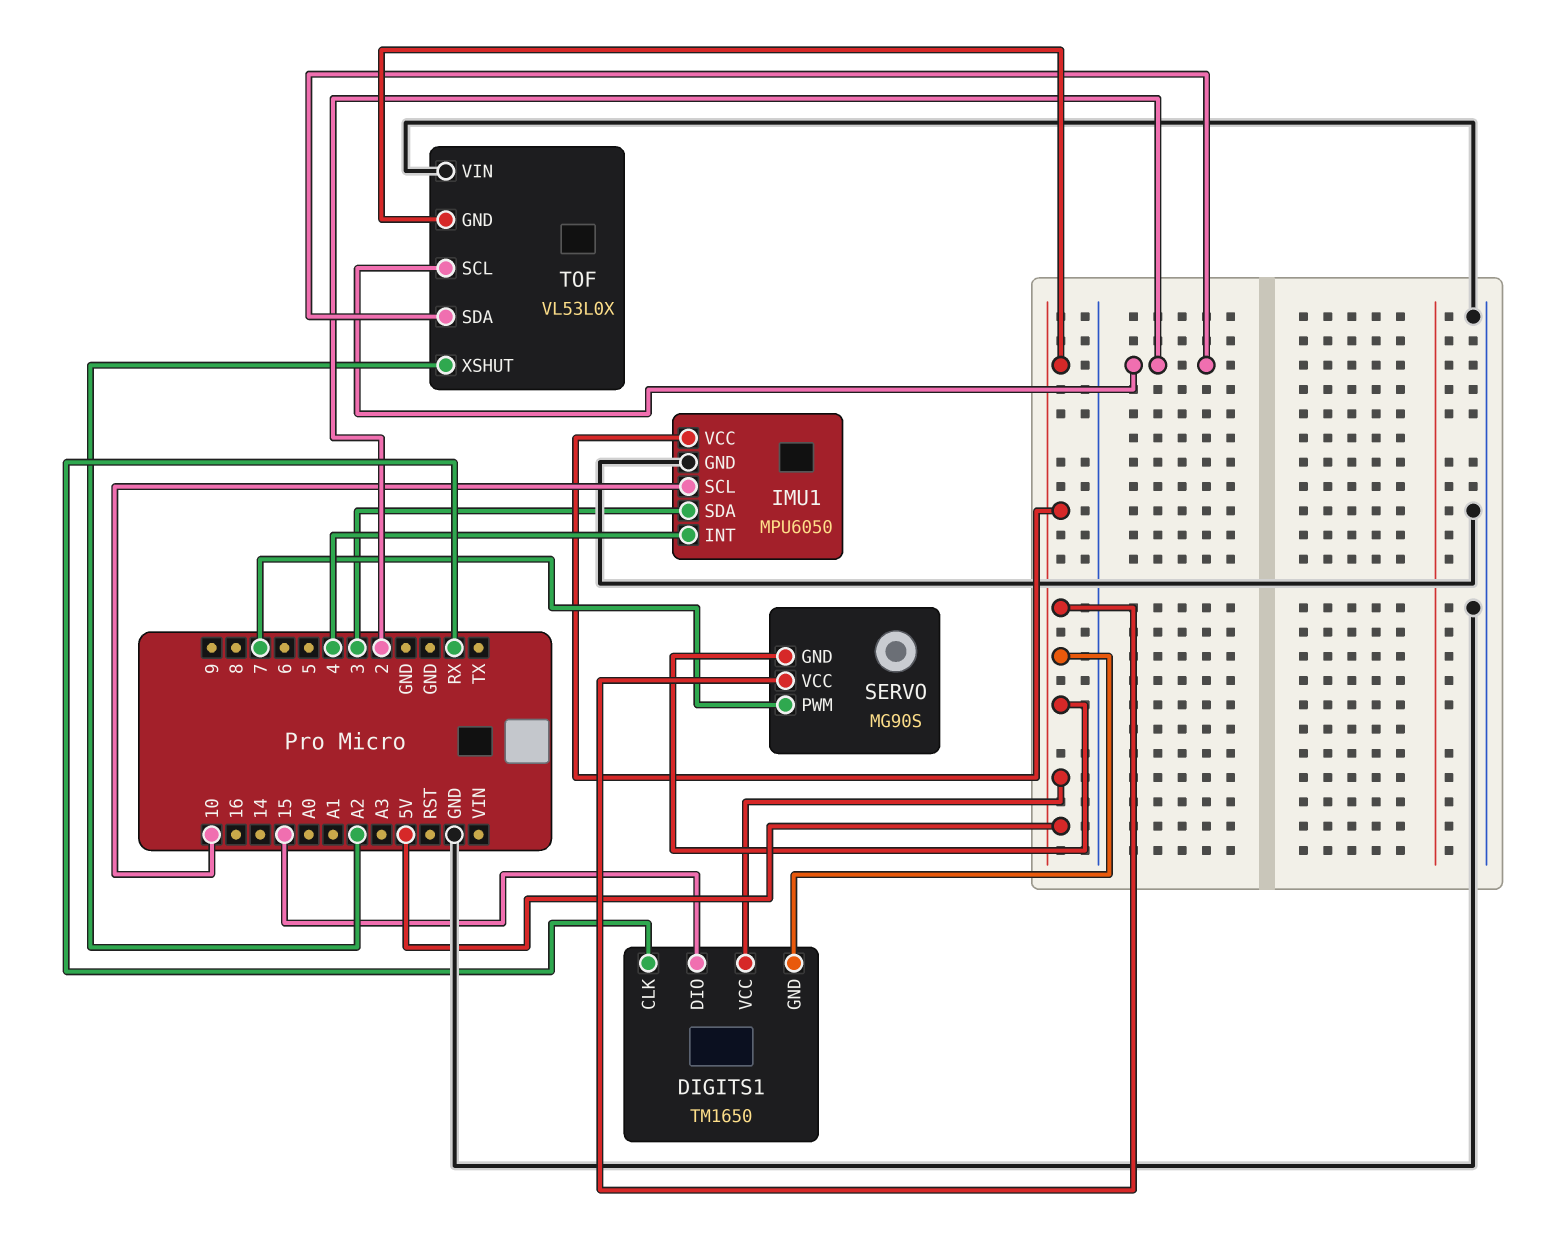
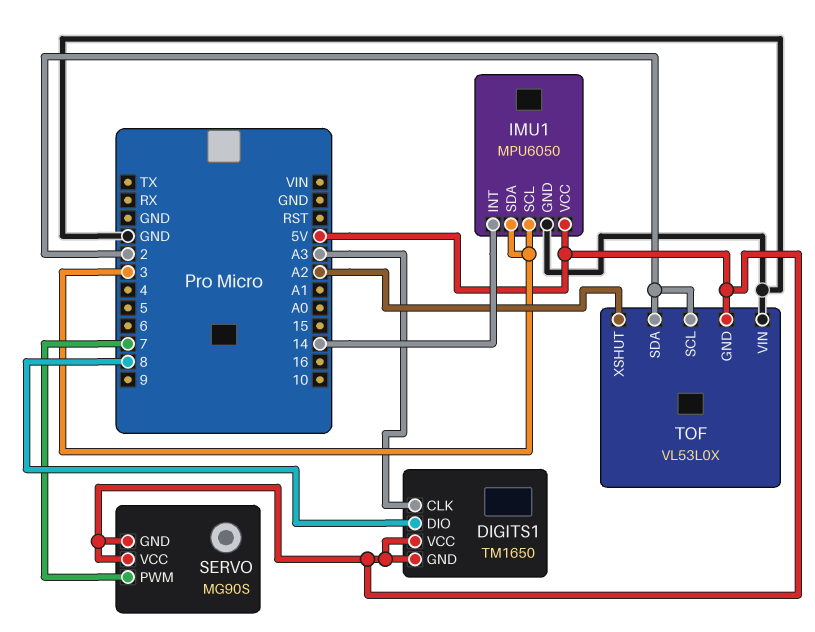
DIGITS1 pin CLK: RX -> A3
DIGITS1 pin DIO: 15 -> 8
IMU1 pin INT: 4 -> 14
IMU1 pin SCL: 10 -> 3

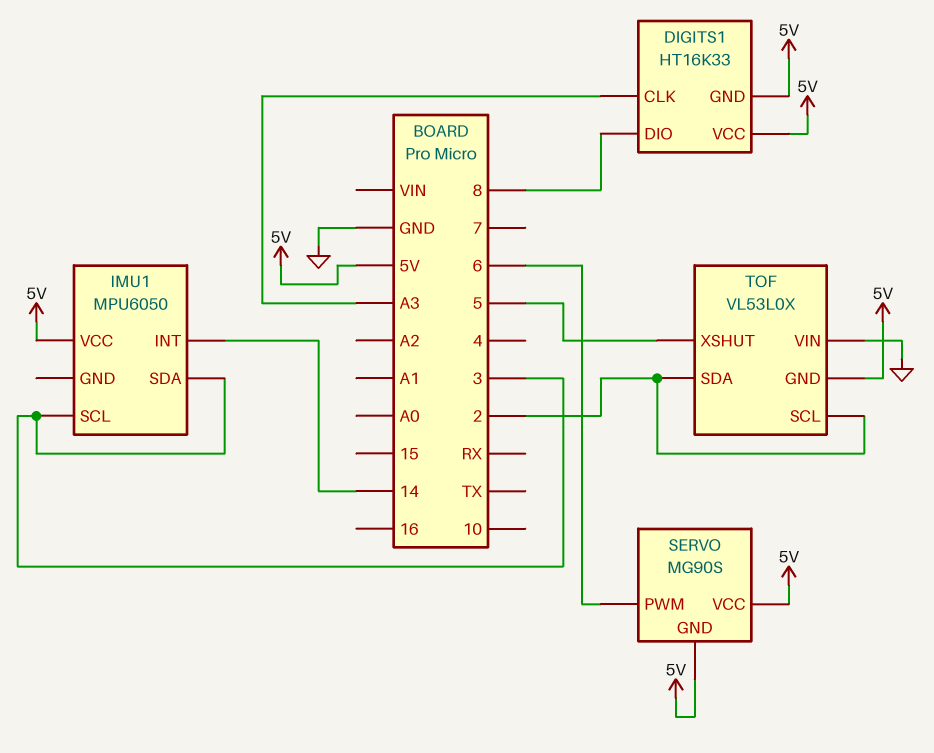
DIGITS1: TM1650 -> HT16K33
IMU1 pin GND: GND -> none
SERVO pin PWM: 7 -> 6
TOF pin XSHUT: A2 -> 5

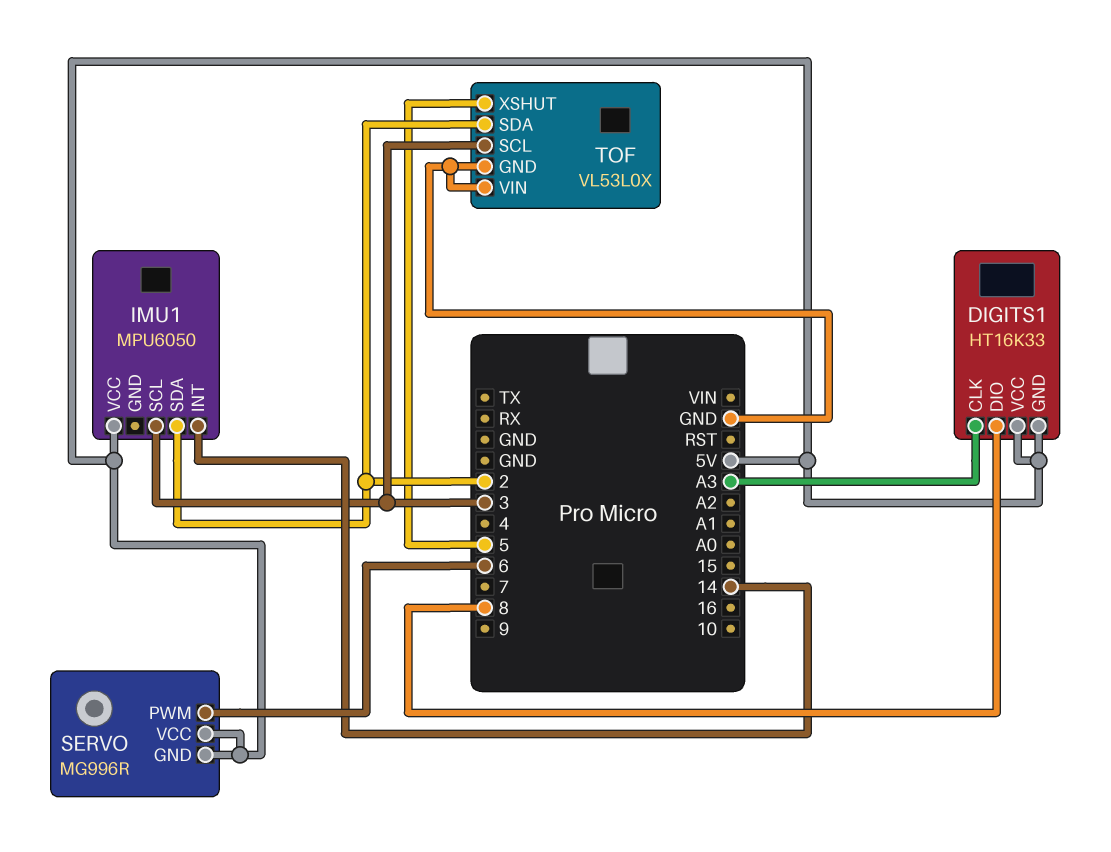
IMU1 pin SDA: 3 -> 2
SERVO: MG90S -> MG996R
TOF pin GND: 5V -> GND
TOF pin SCL: 2 -> 3

